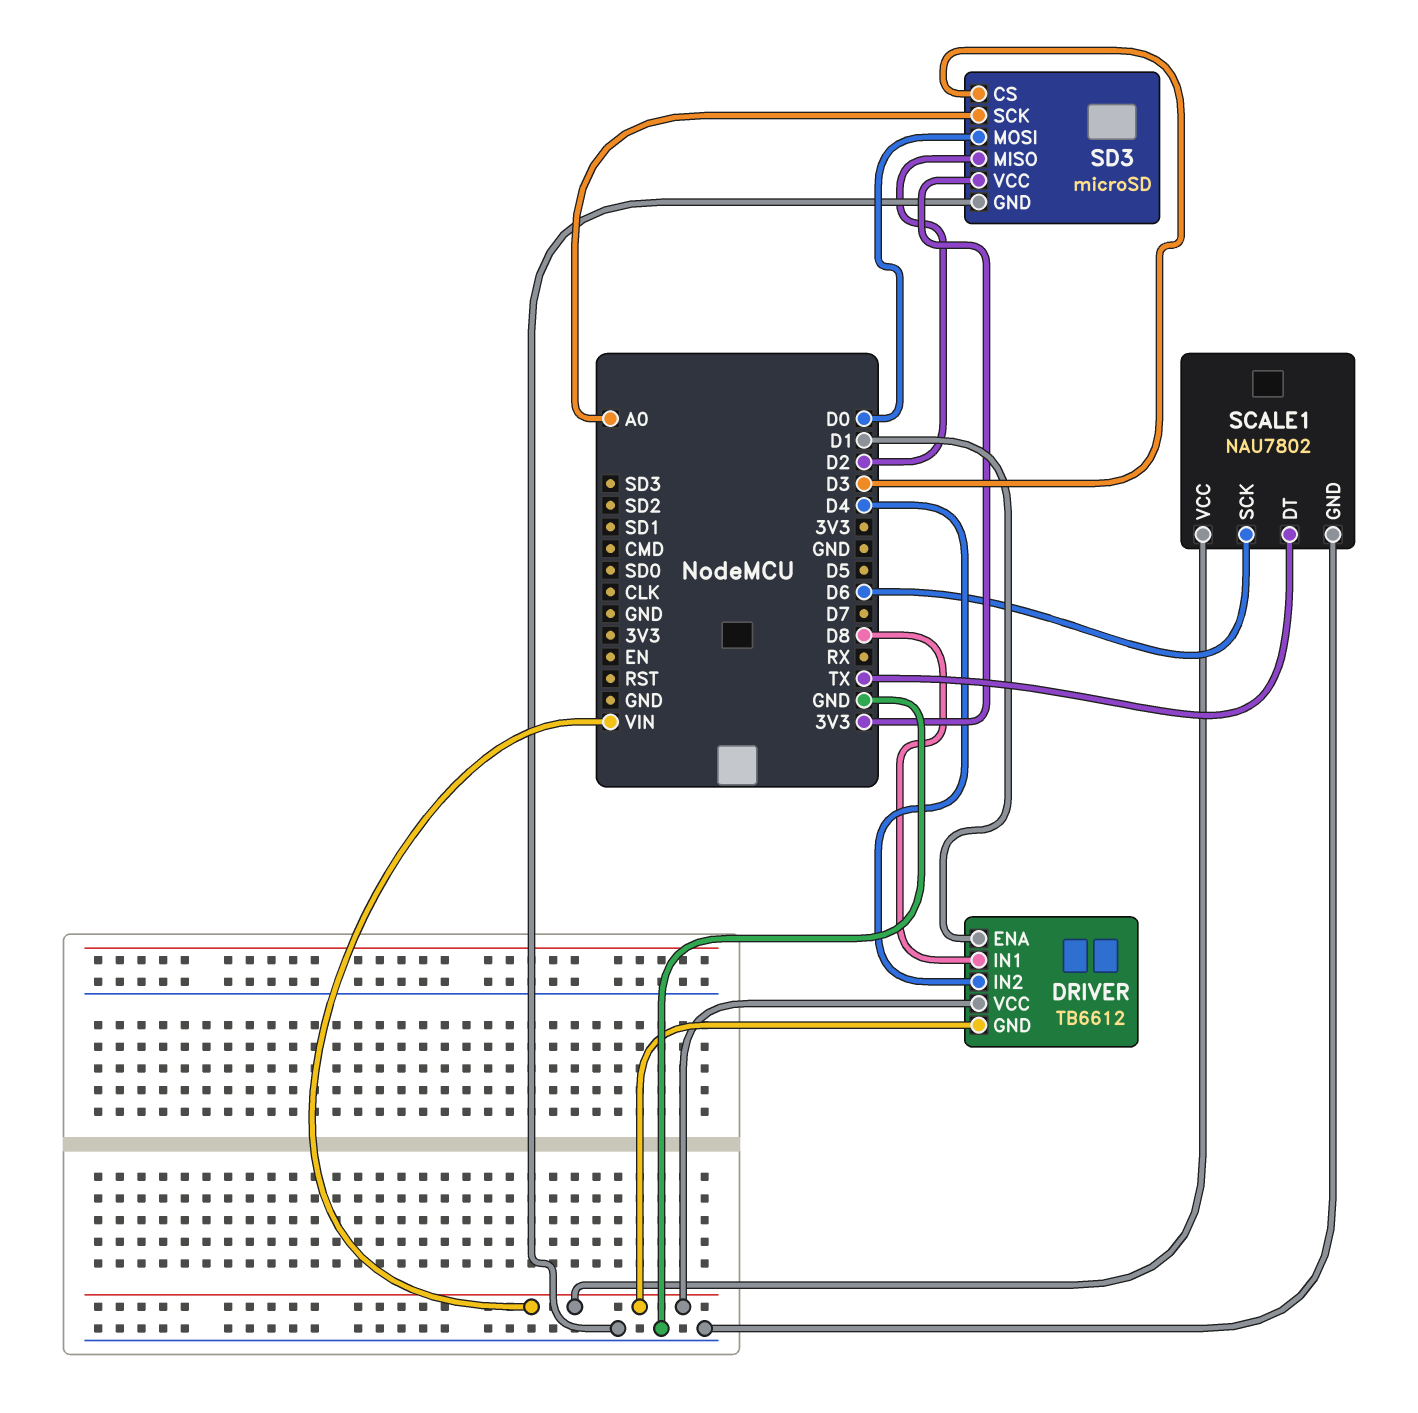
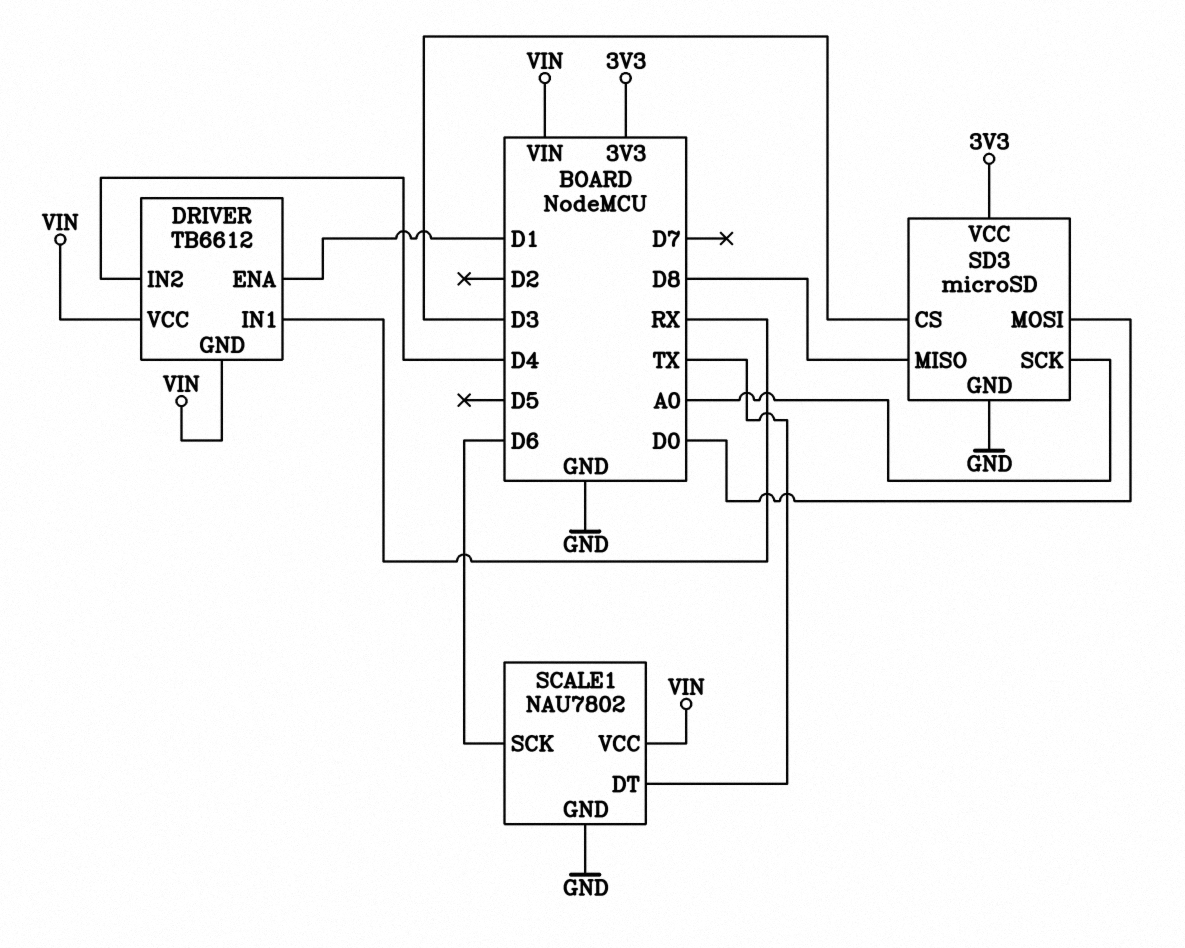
DRIVER pin IN1: D8 -> RX
SD3 pin MISO: D2 -> D8

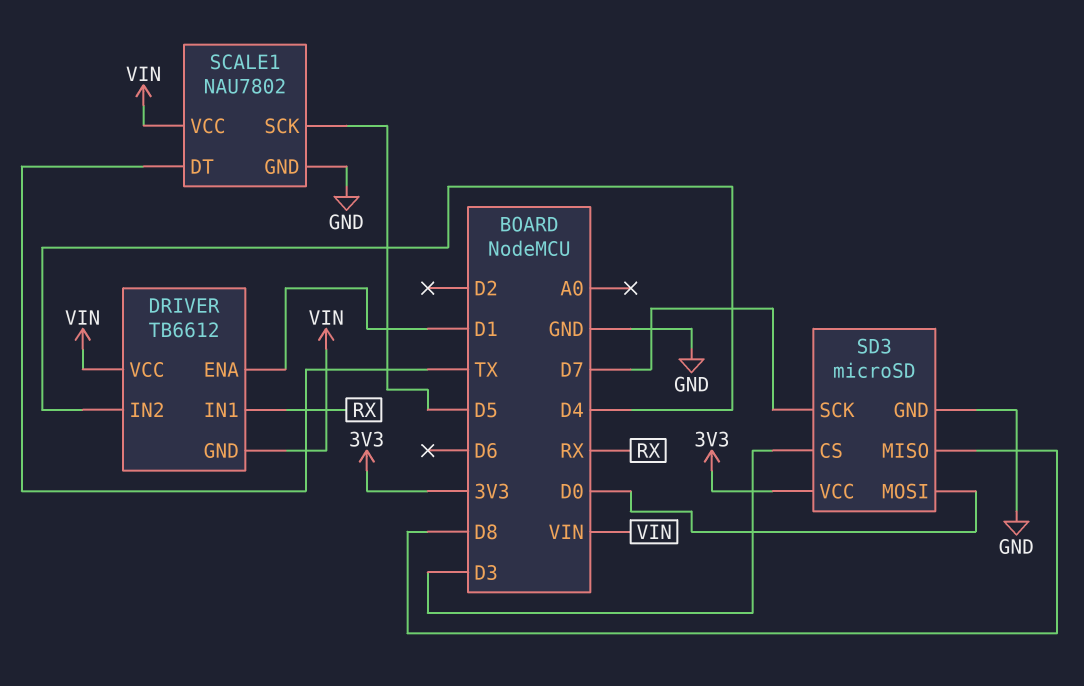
SCALE1 pin SCK: D6 -> D5
SD3 pin SCK: A0 -> D7

